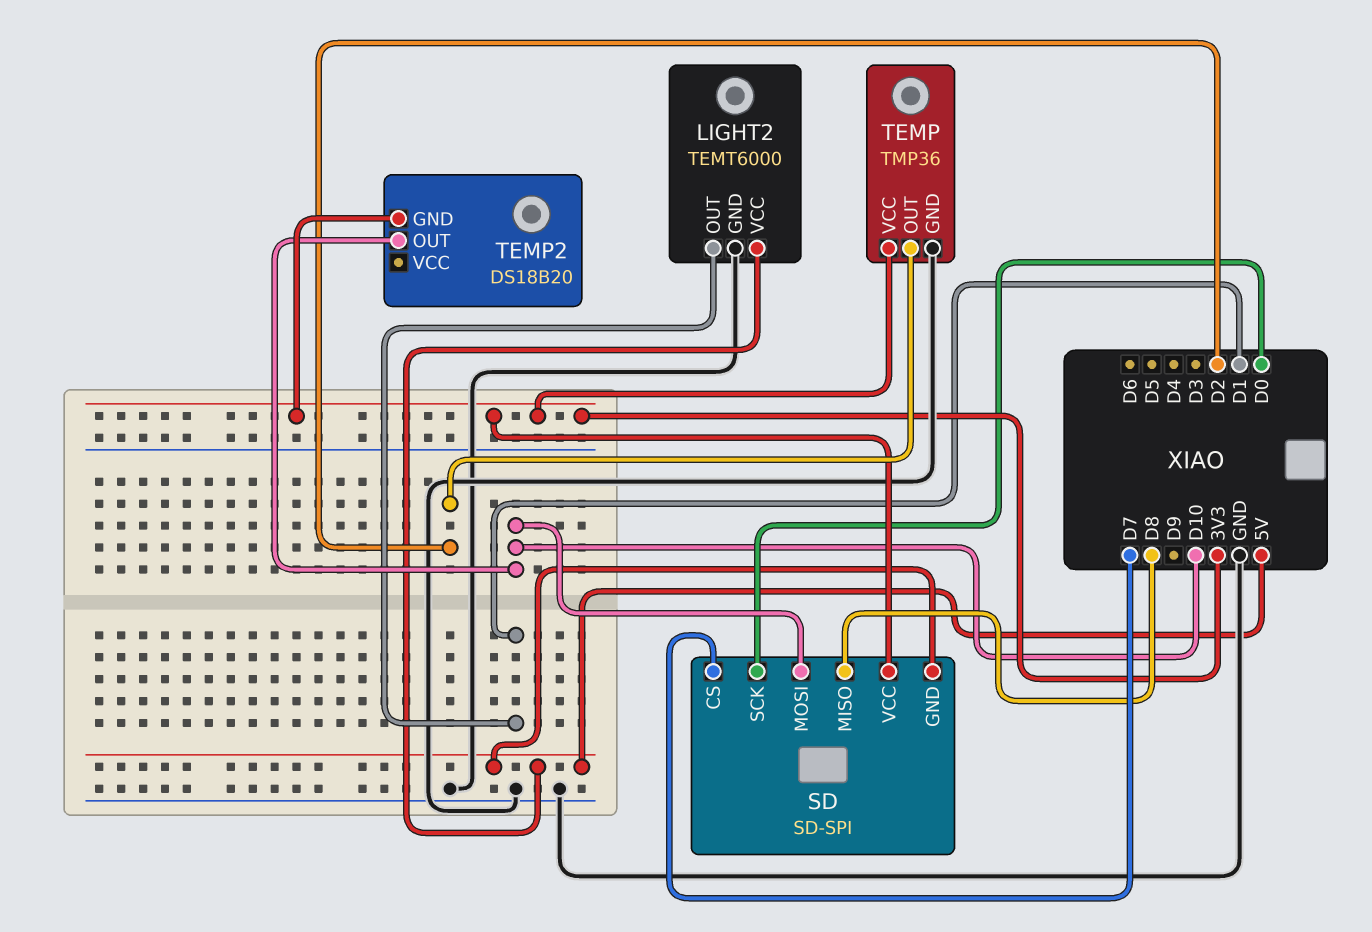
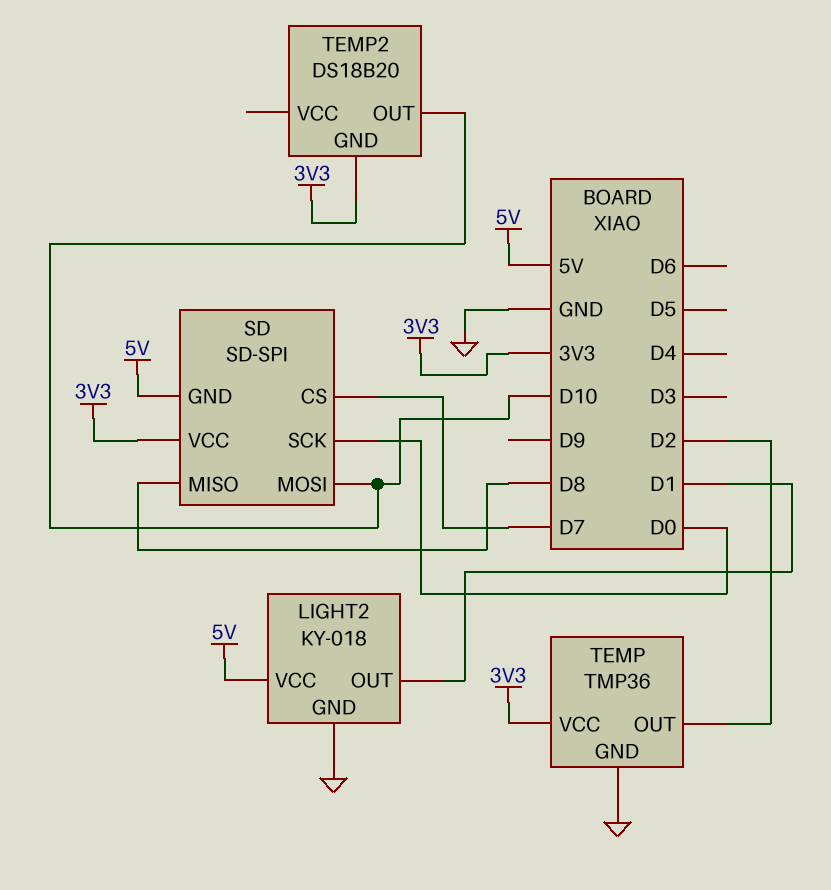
LIGHT2: TEMT6000 -> KY-018

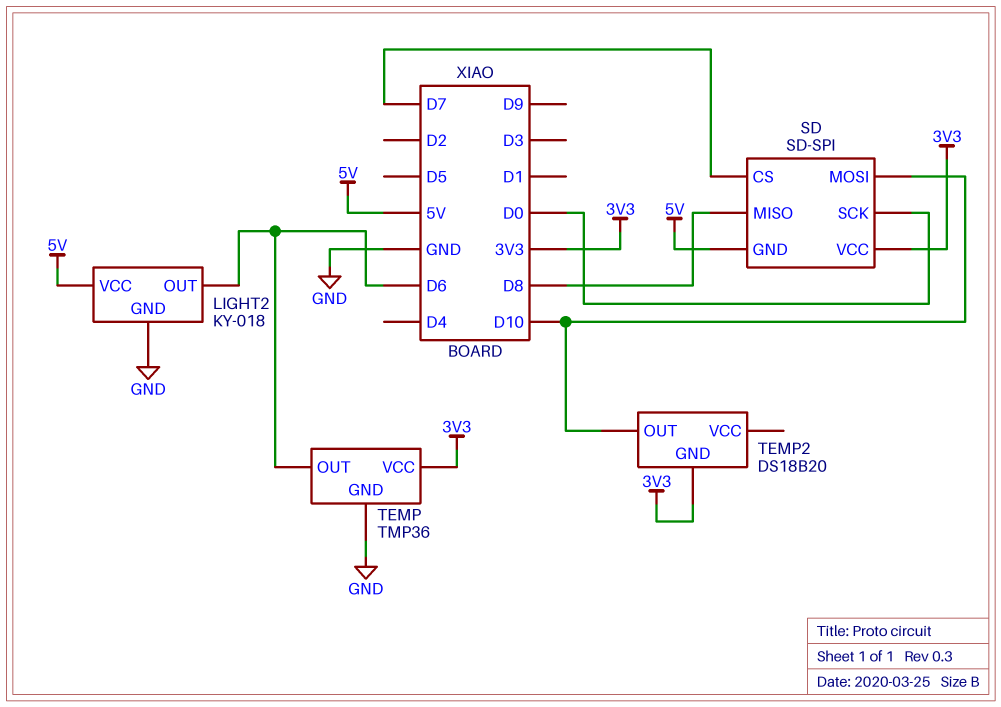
LIGHT2 pin OUT: D1 -> D6
TEMP pin OUT: D2 -> D6

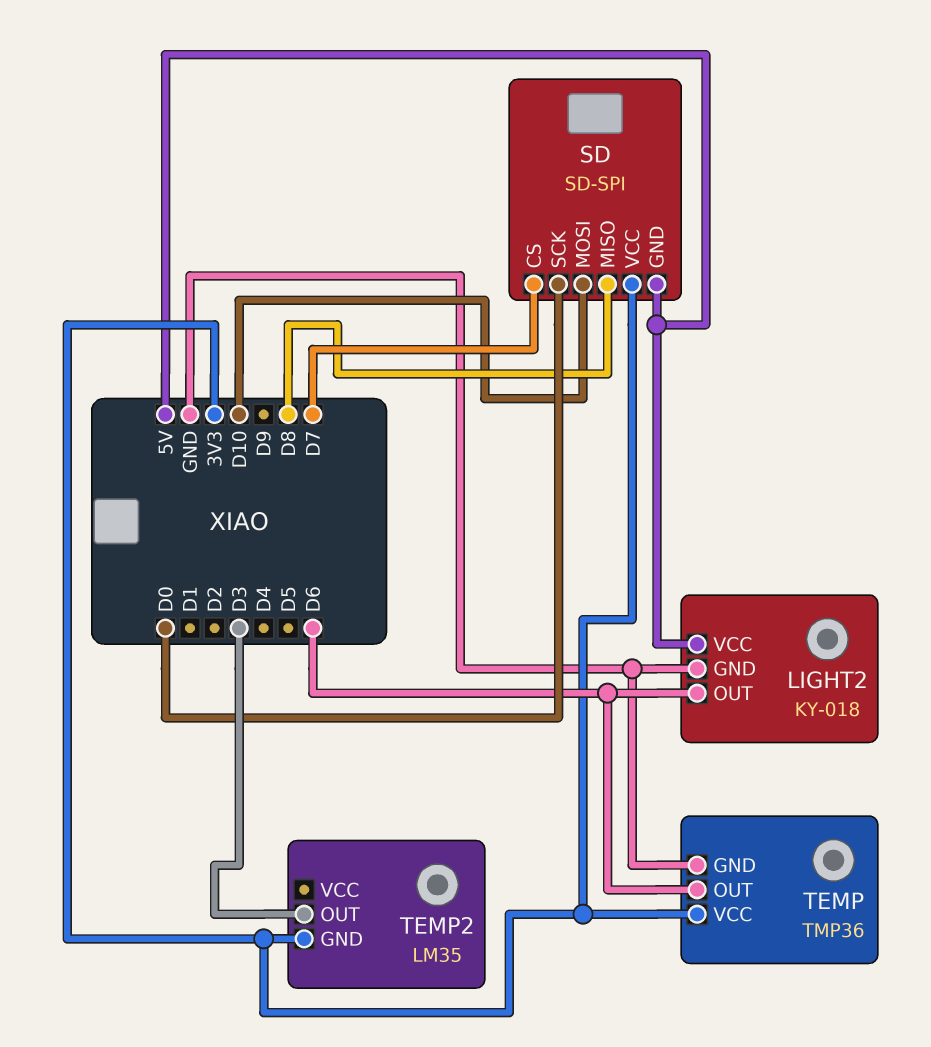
TEMP2: DS18B20 -> LM35
TEMP2 pin OUT: D10 -> D3

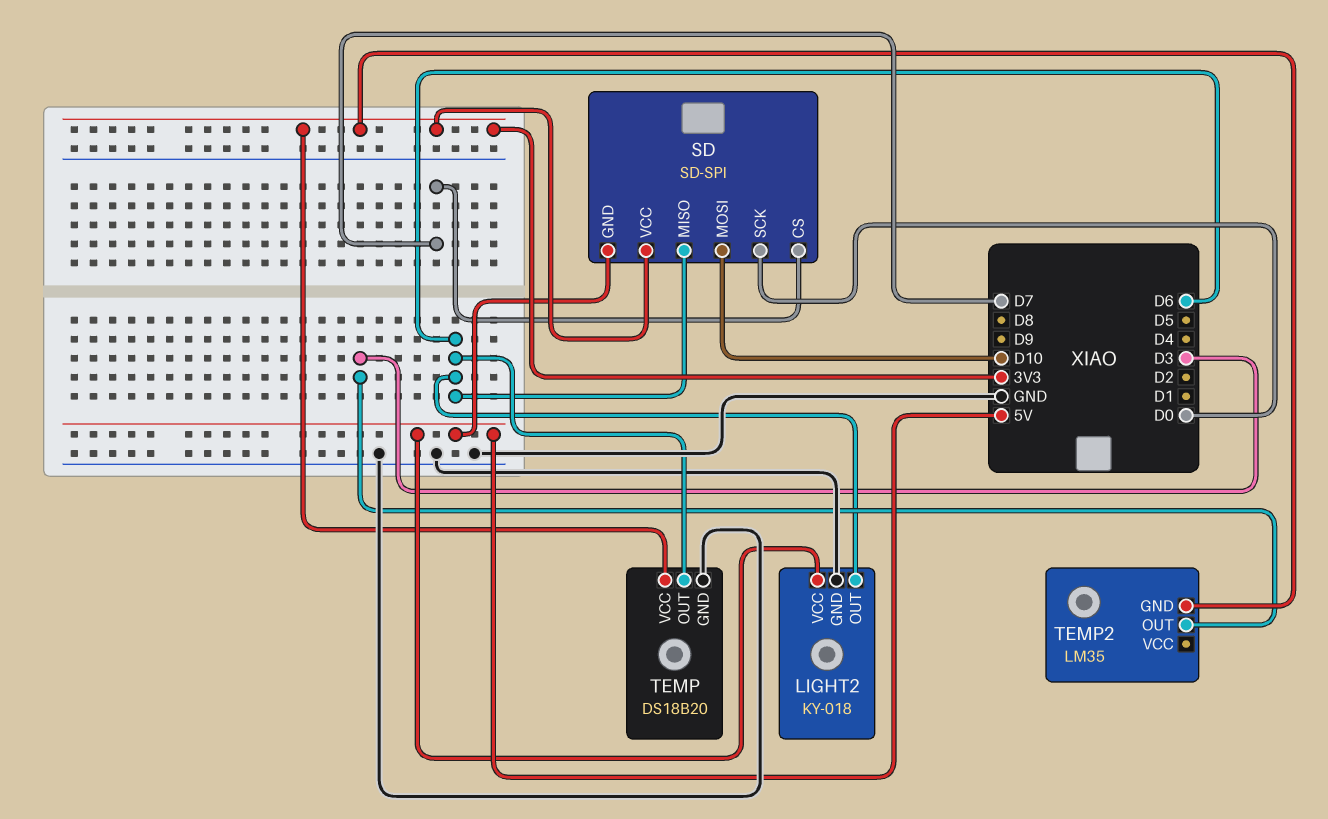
SD pin MISO: D8 -> D6
TEMP: TMP36 -> DS18B20

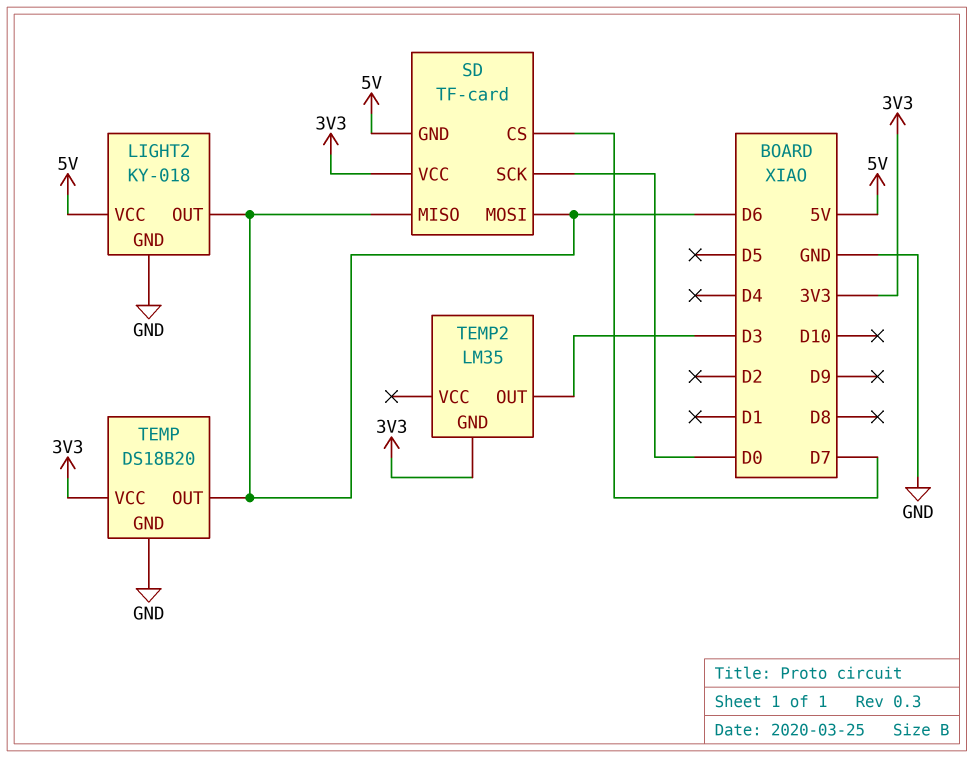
SD: SD-SPI -> TF-card
SD pin MOSI: D10 -> D6

